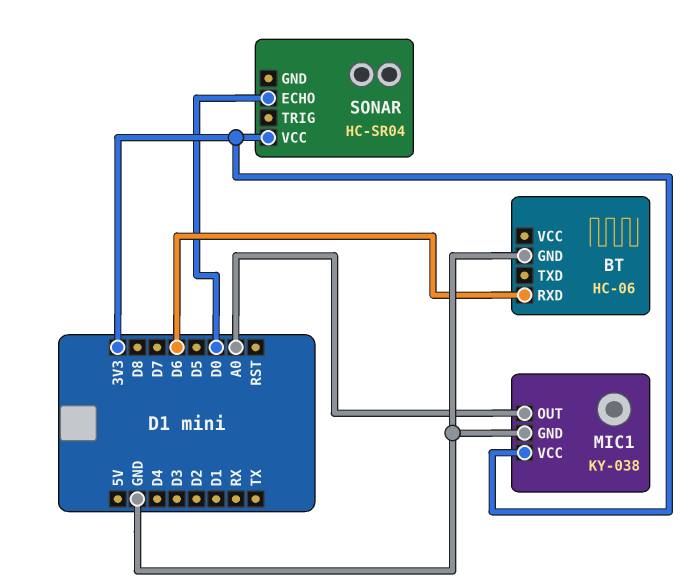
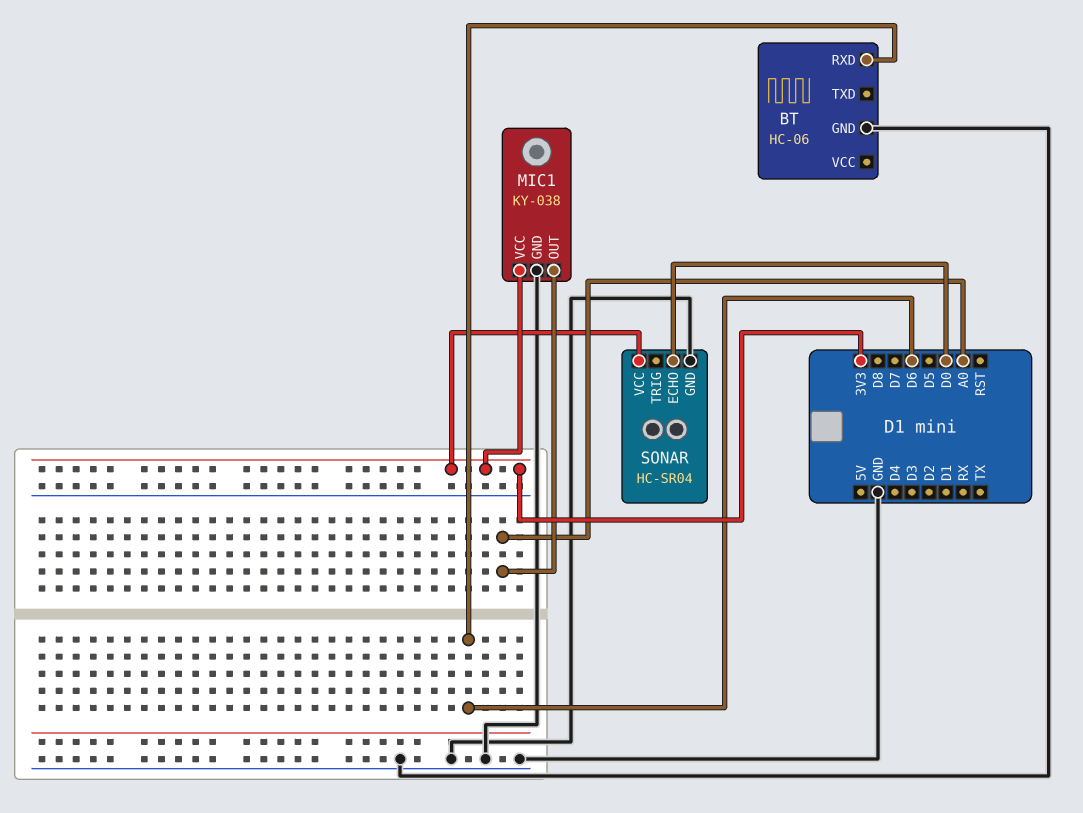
SONAR pin GND: none -> GND

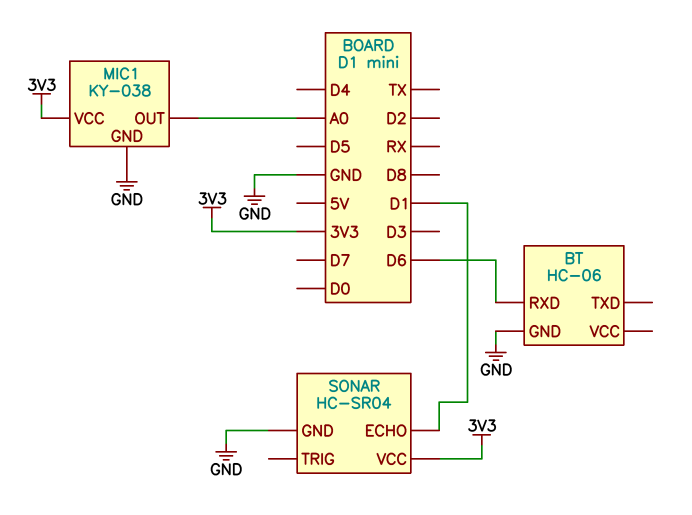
SONAR pin ECHO: D0 -> D1

